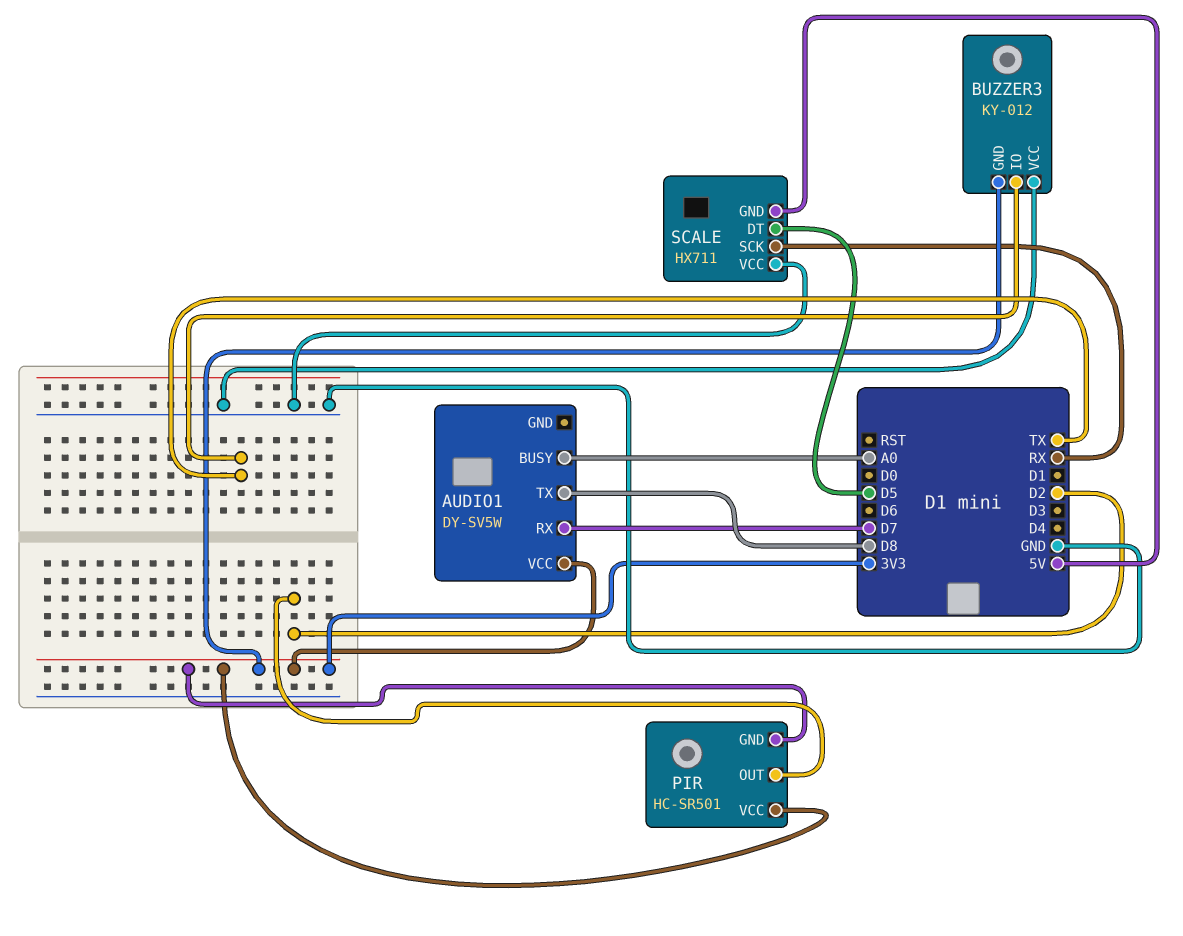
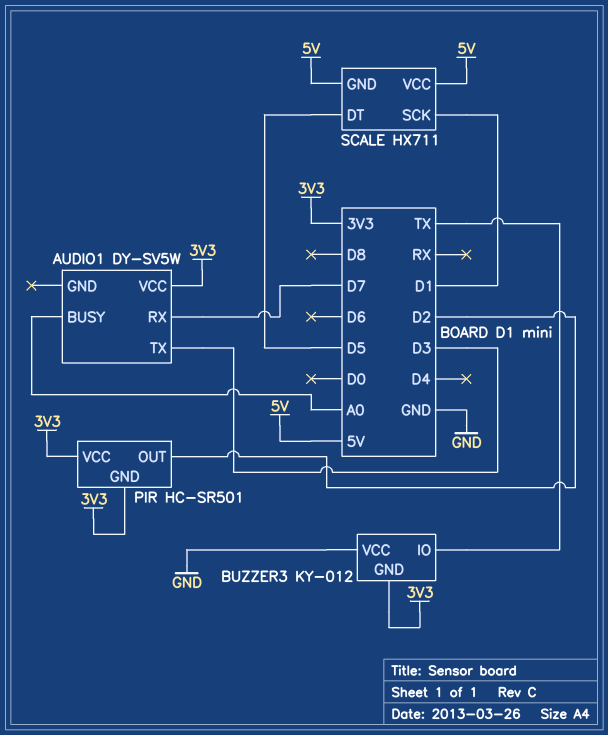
AUDIO1 pin TX: D8 -> D3
SCALE pin SCK: RX -> D1
SCALE pin VCC: GND -> 5V

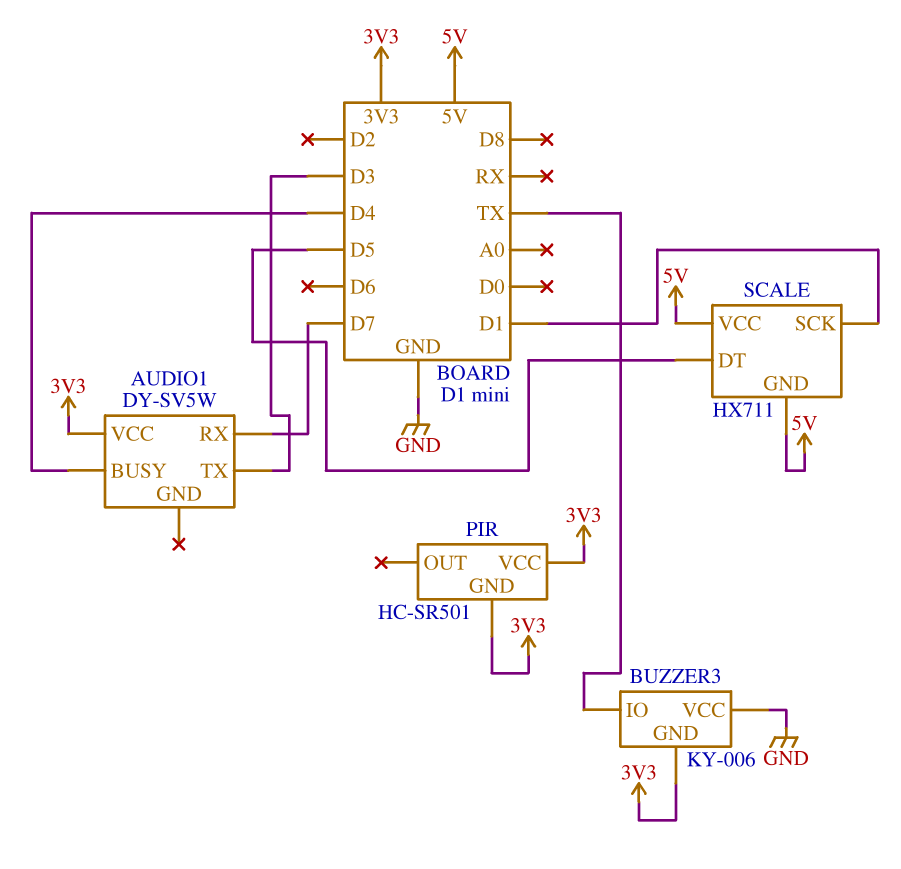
AUDIO1 pin BUSY: A0 -> D4
BUZZER3: KY-012 -> KY-006
PIR pin OUT: D2 -> none

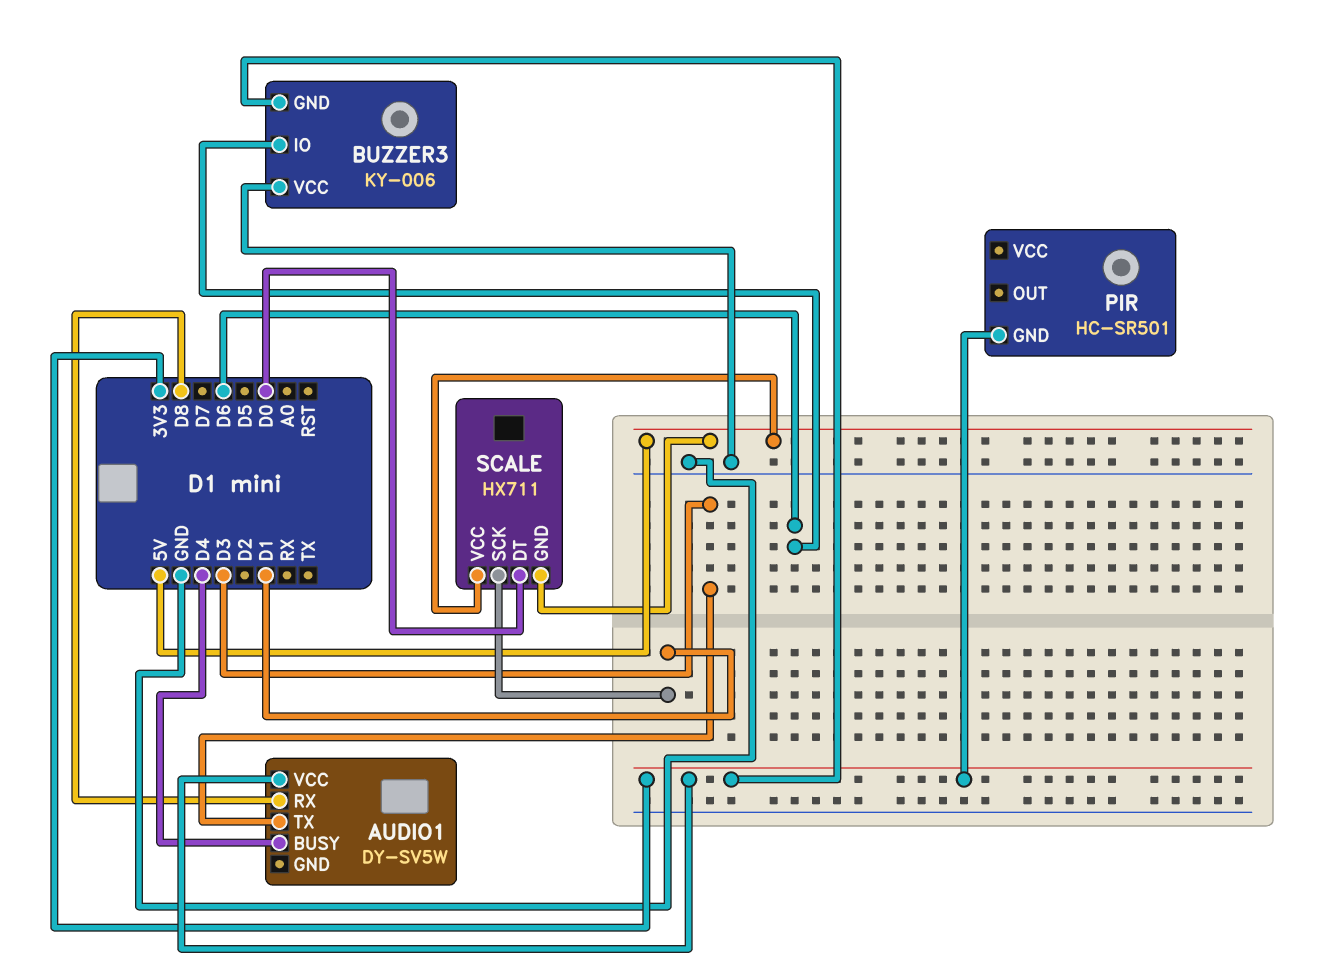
AUDIO1 pin RX: D7 -> D8
BUZZER3 pin IO: TX -> D6
PIR pin VCC: 3V3 -> none
SCALE pin DT: D5 -> D0

